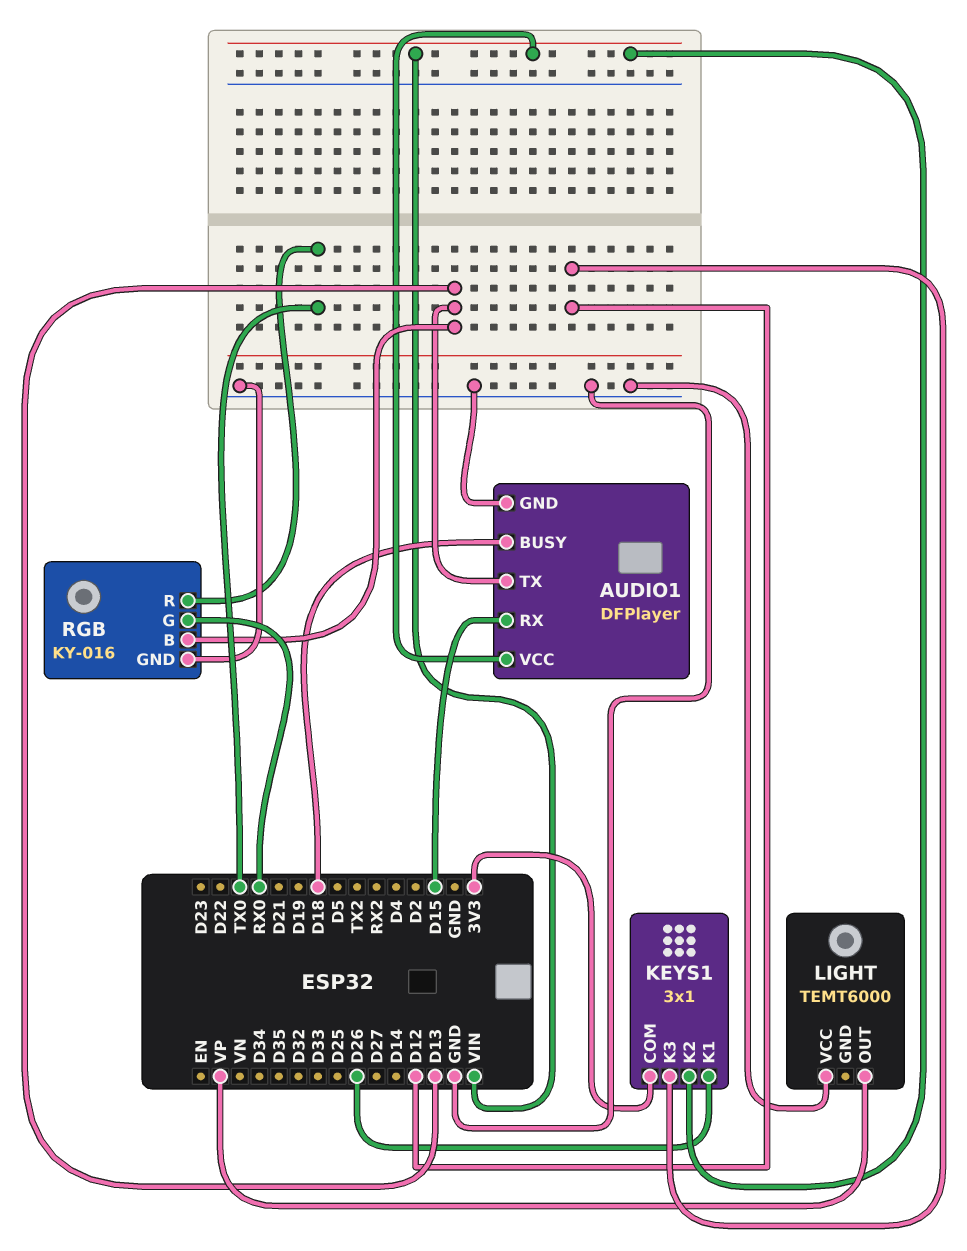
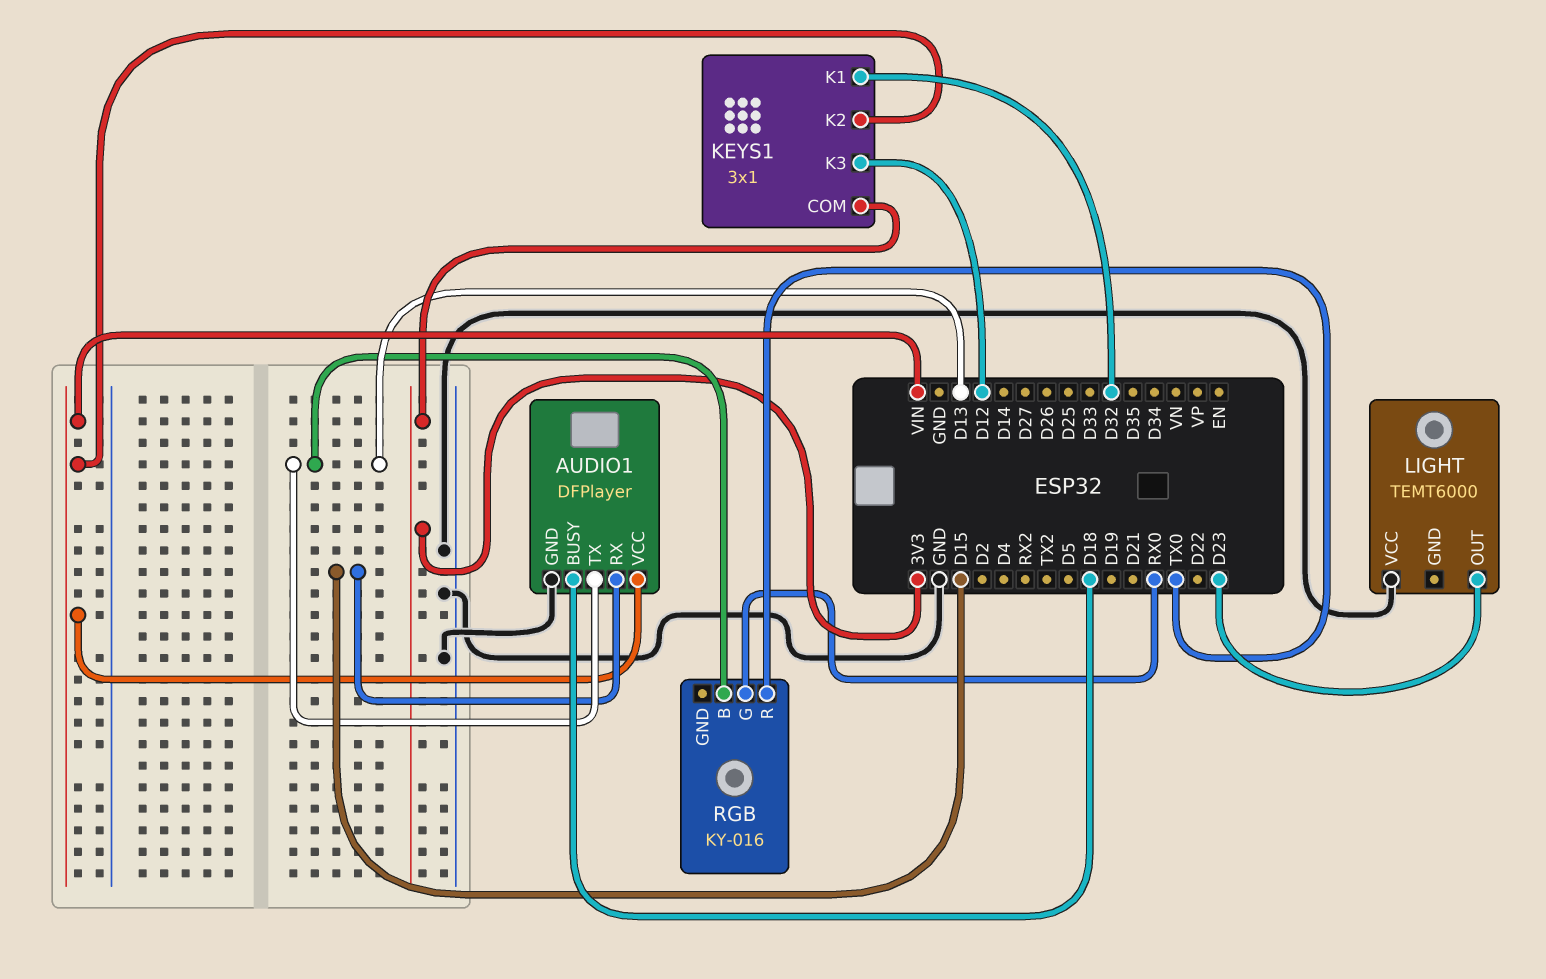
KEYS1 pin K1: D26 -> D32
LIGHT pin OUT: VP -> D23
RGB pin GND: GND -> none

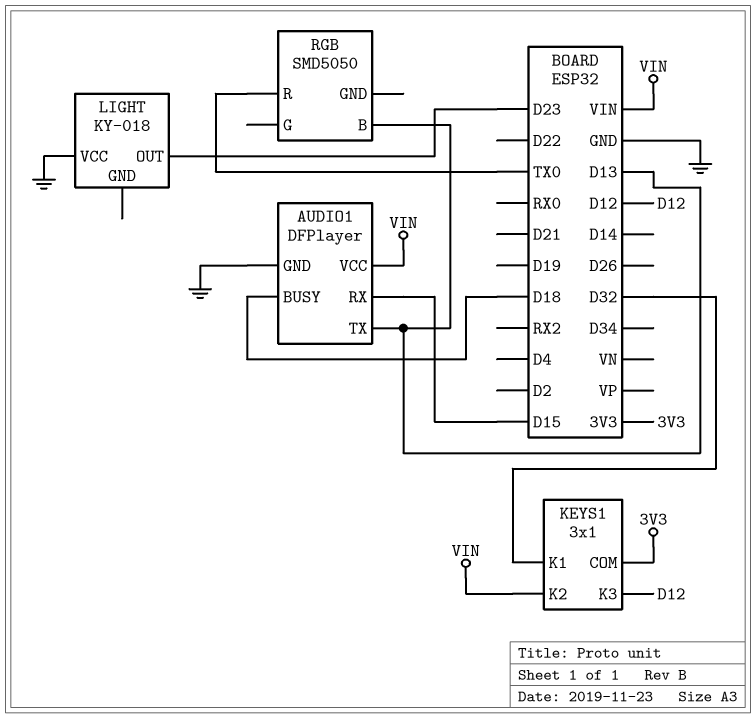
LIGHT: TEMT6000 -> KY-018
RGB: KY-016 -> SMD5050
RGB pin G: RX0 -> none

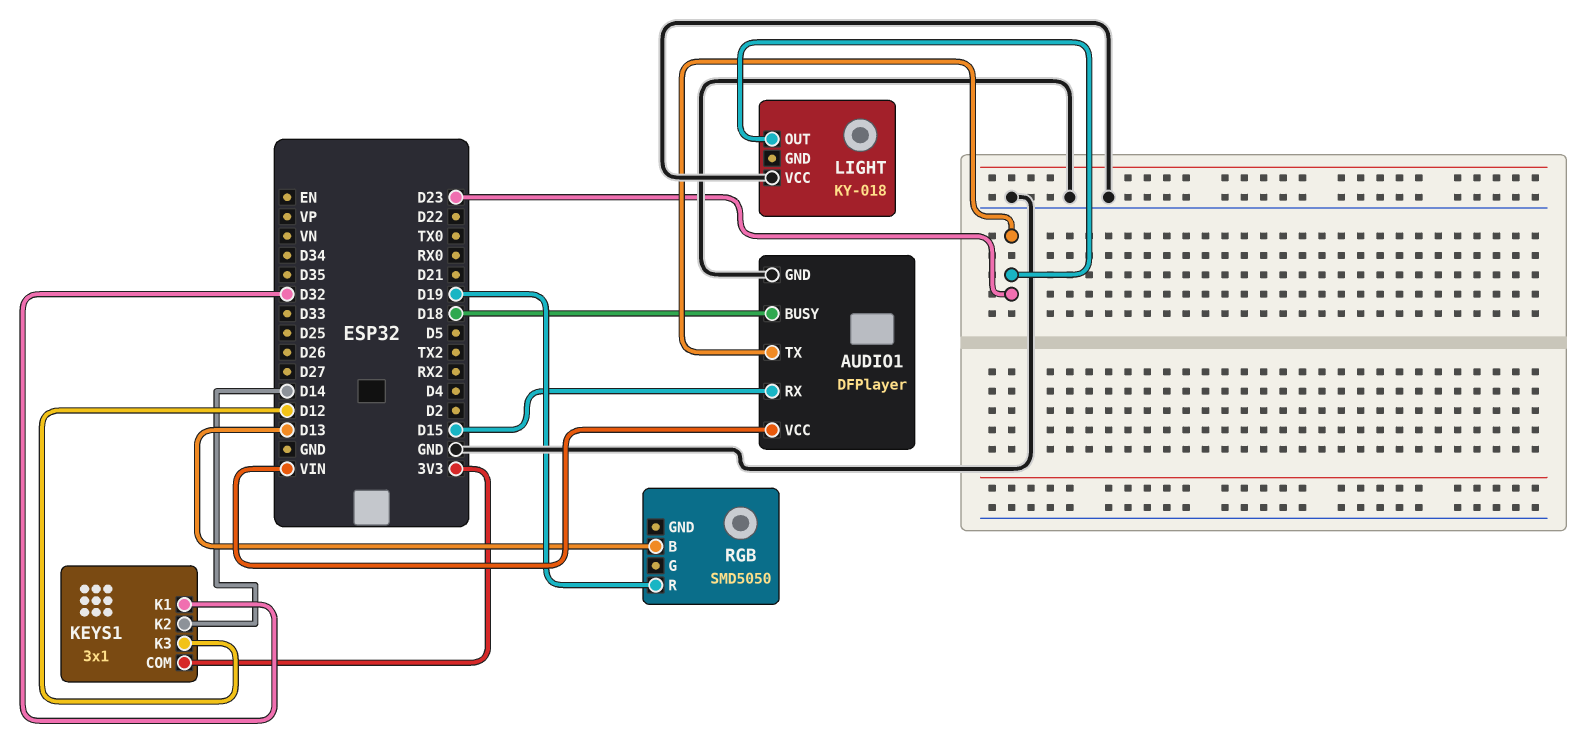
AUDIO1 pin TX: D13 -> D23
KEYS1 pin K2: VIN -> D14
RGB pin R: TX0 -> D19

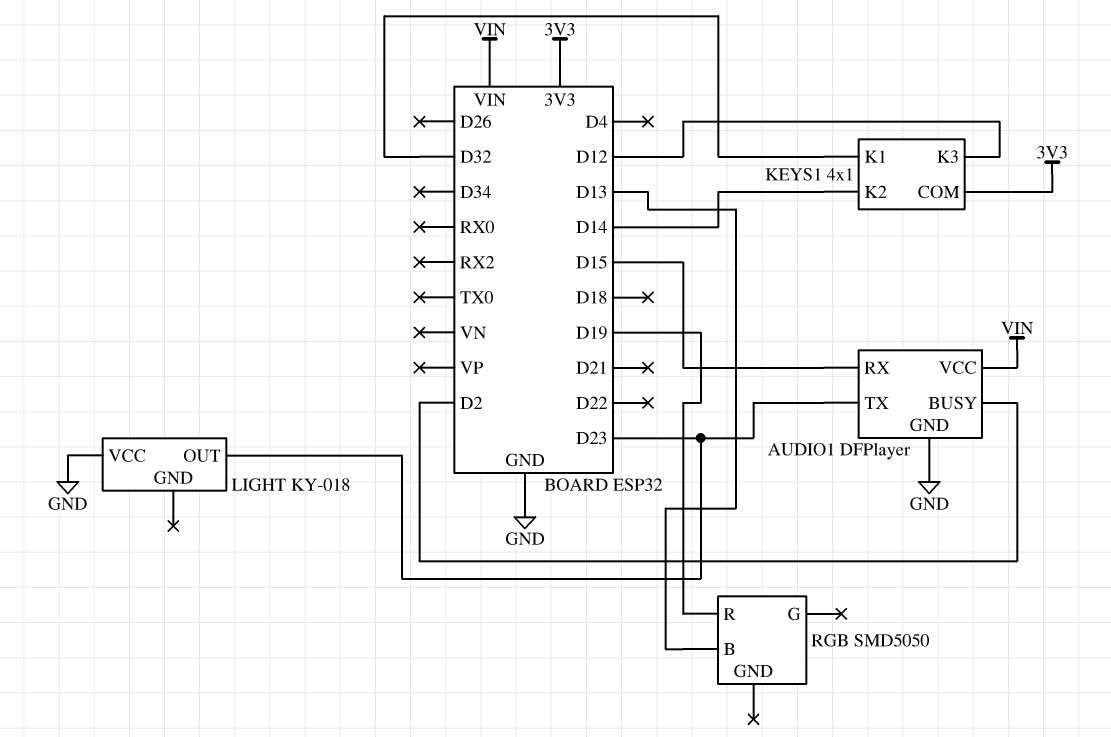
AUDIO1 pin BUSY: D18 -> D2
KEYS1: 3x1 -> 4x1

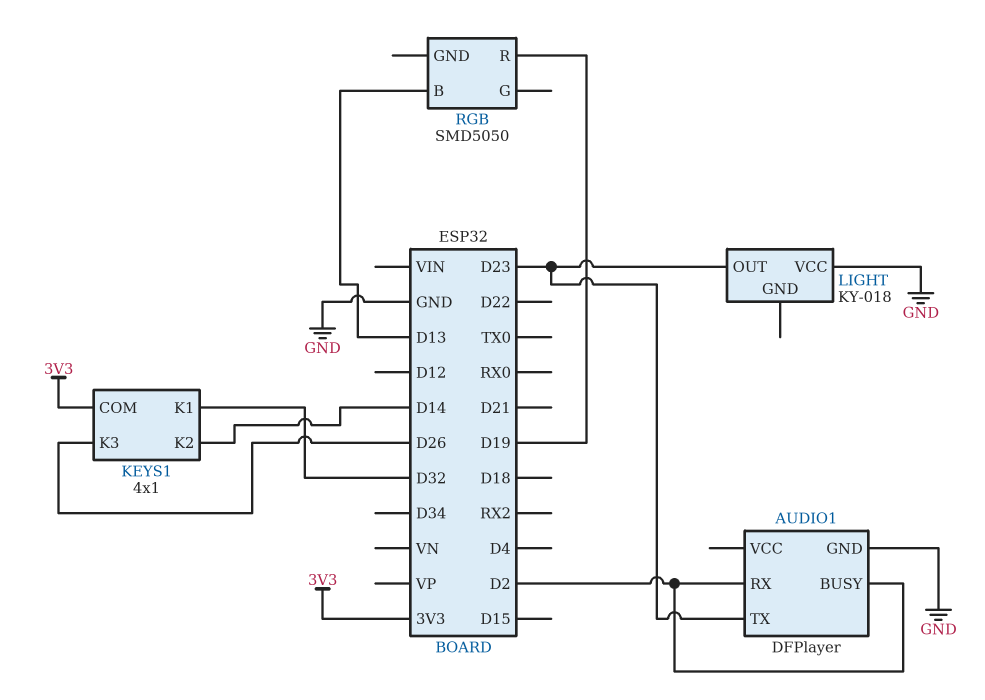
AUDIO1 pin RX: D15 -> D2
AUDIO1 pin VCC: VIN -> none
KEYS1 pin K3: D12 -> D26

